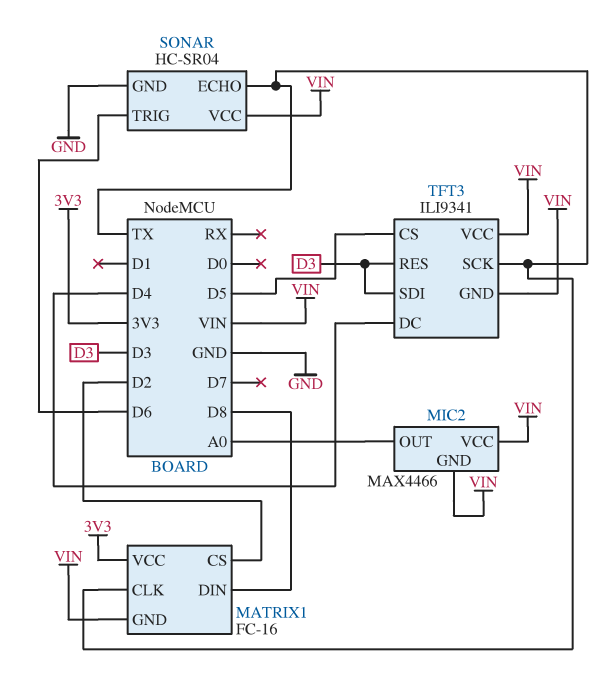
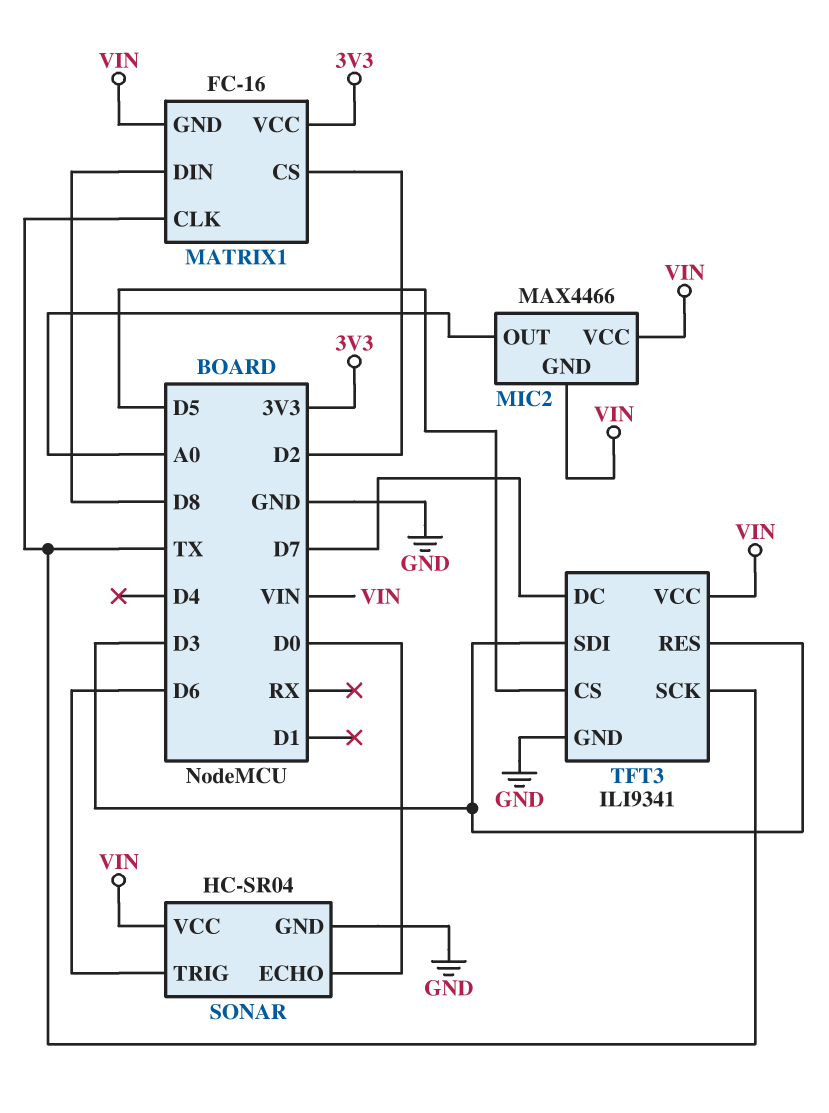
SONAR pin ECHO: TX -> D0
TFT3 pin DC: D4 -> D7
TFT3 pin GND: VIN -> GND

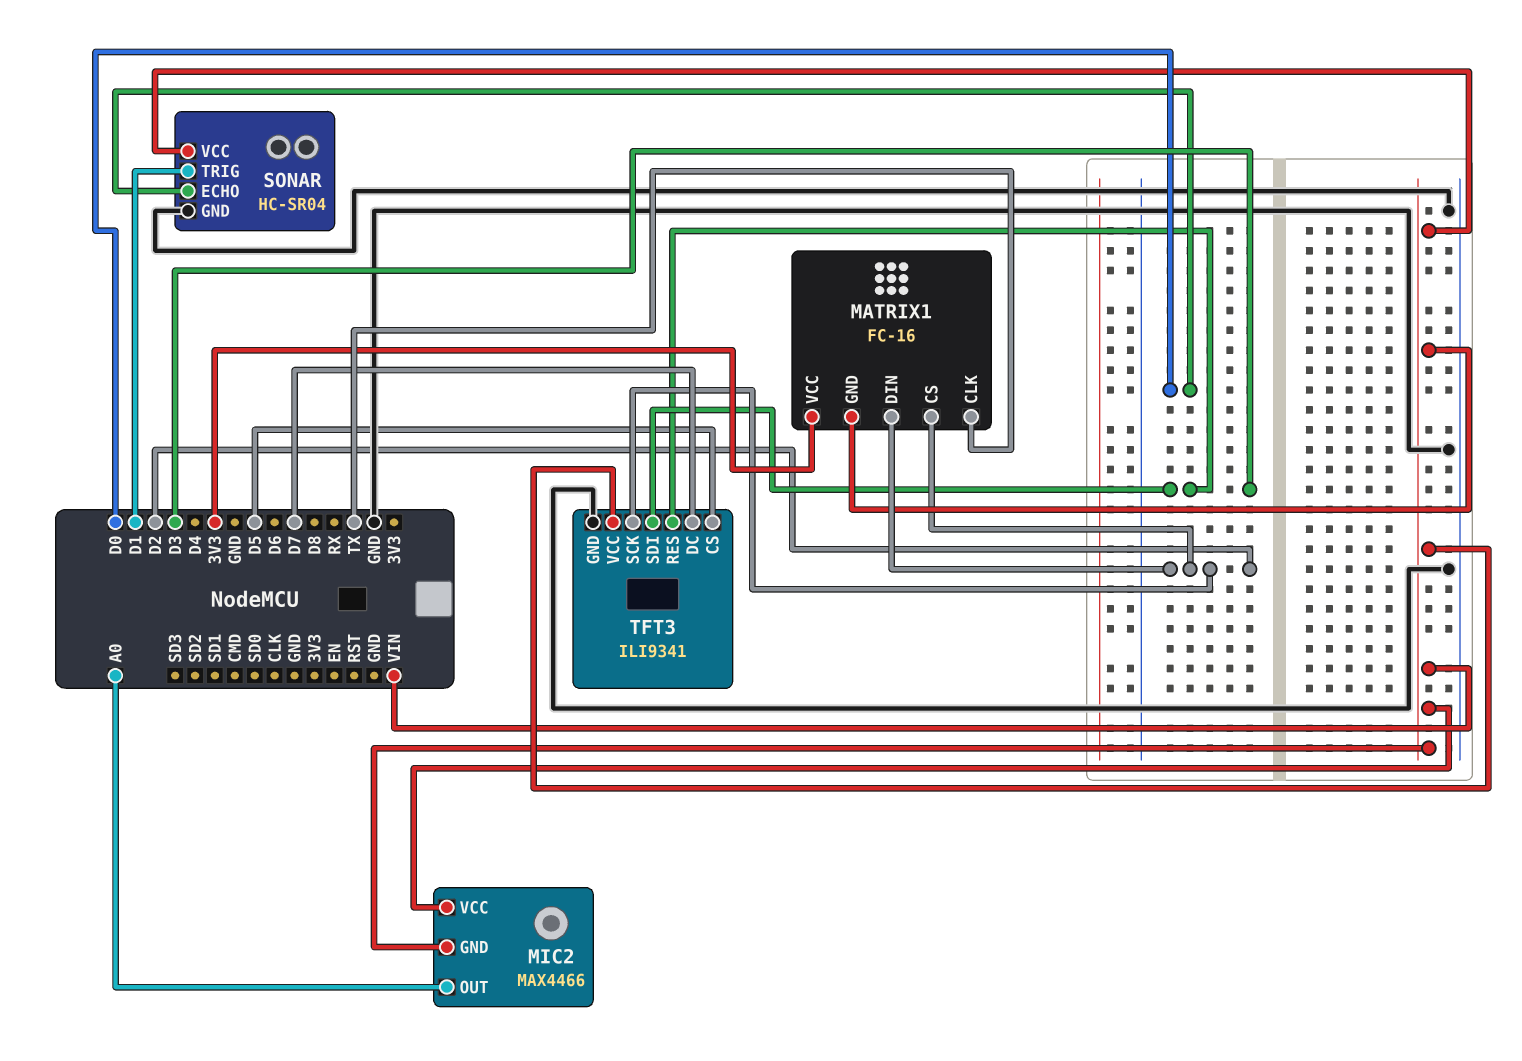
MATRIX1 pin DIN: D8 -> D2
SONAR pin TRIG: D6 -> D1
TFT3 pin SCK: TX -> D2

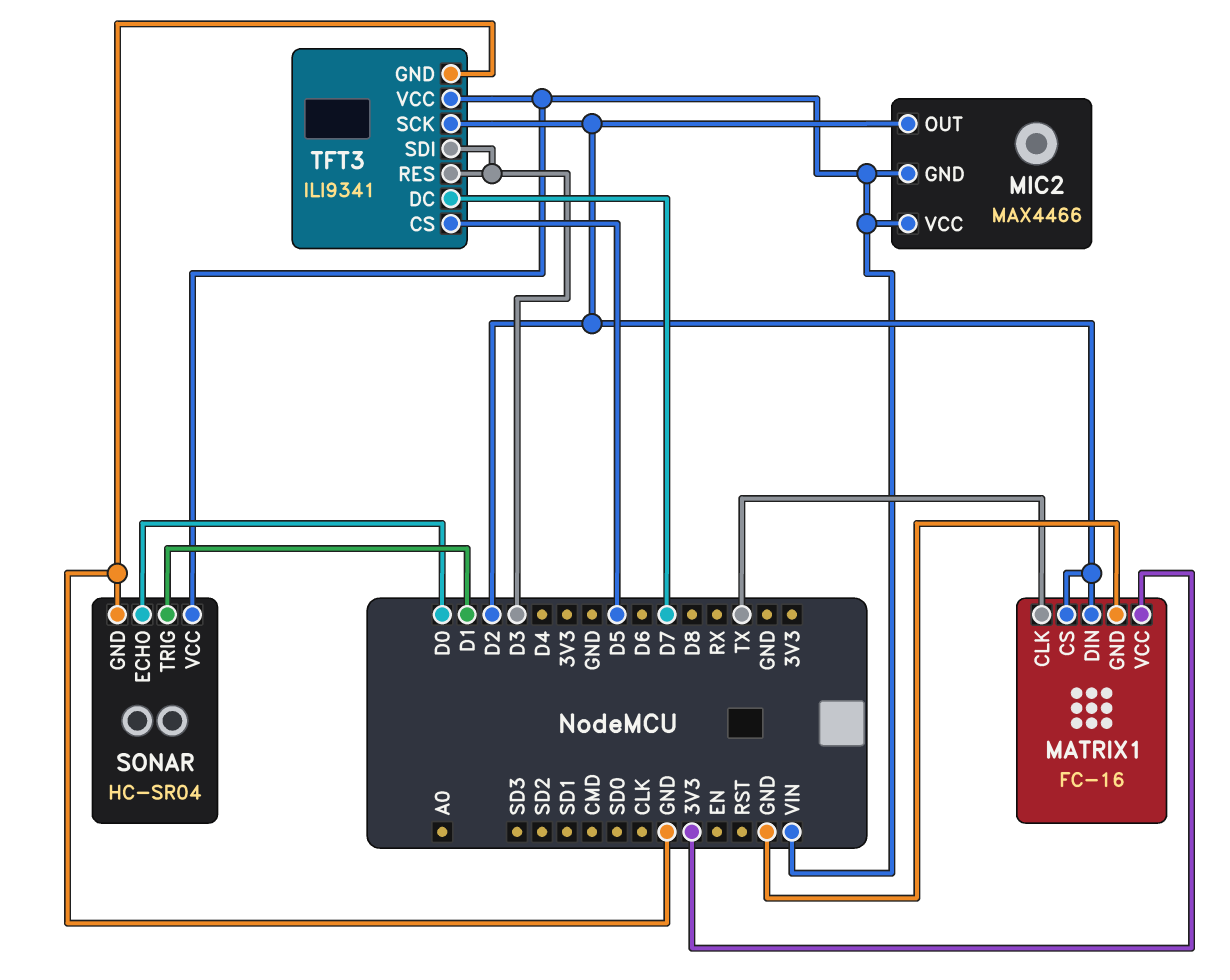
MATRIX1 pin GND: VIN -> GND
MIC2 pin OUT: A0 -> D2

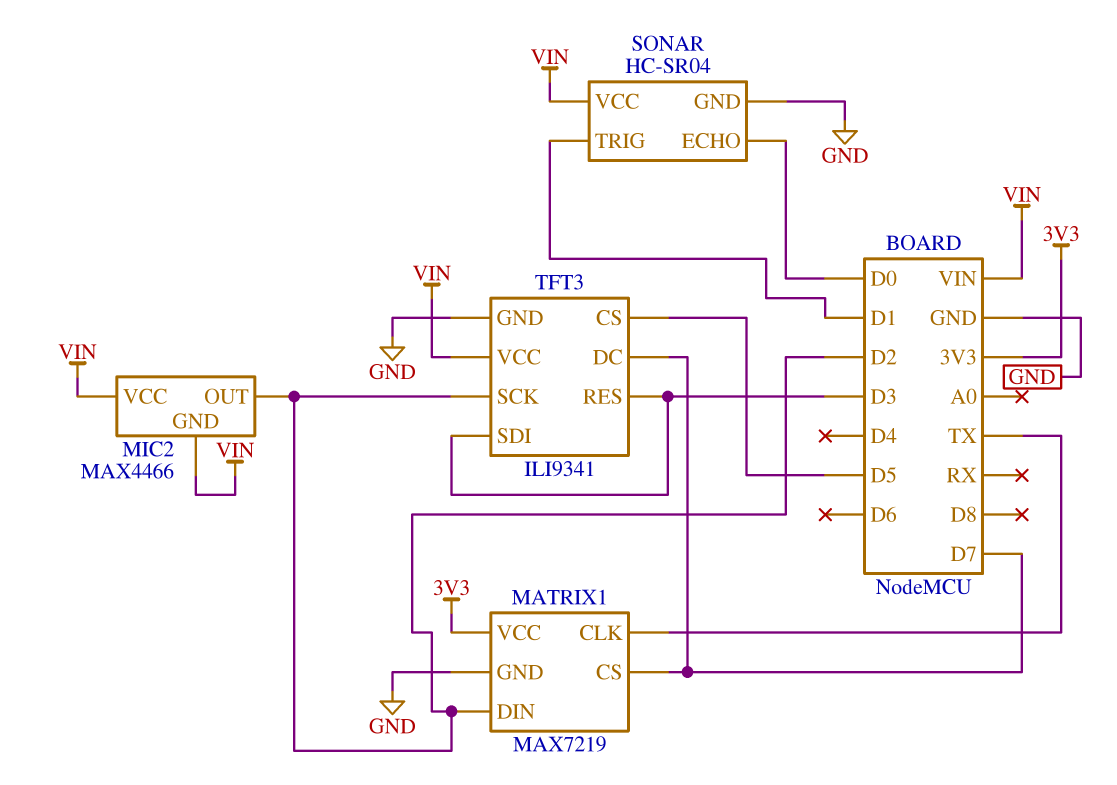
MATRIX1: FC-16 -> MAX7219
MATRIX1 pin CS: D2 -> D7

